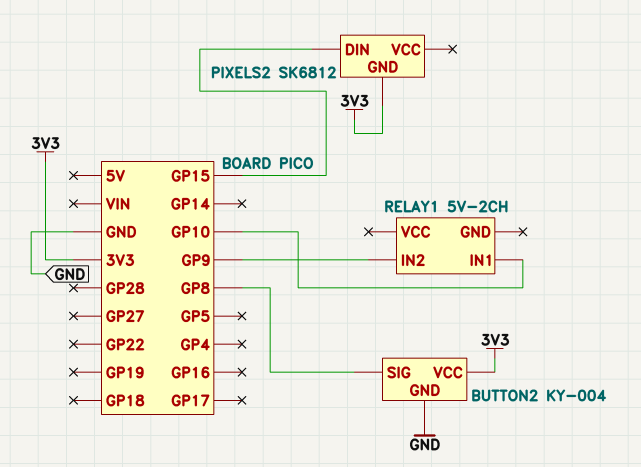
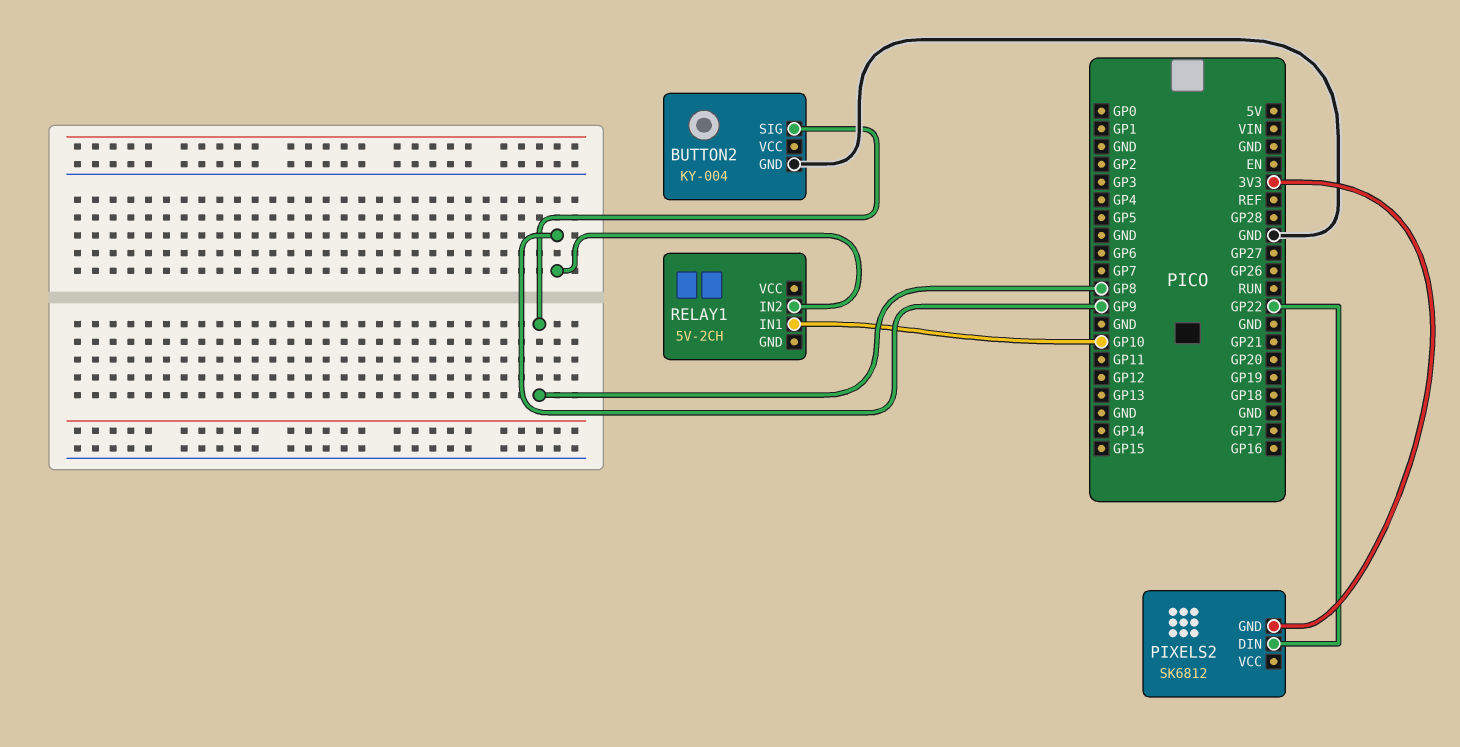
BUTTON2 pin VCC: 3V3 -> none
PIXELS2 pin DIN: GP15 -> GP22

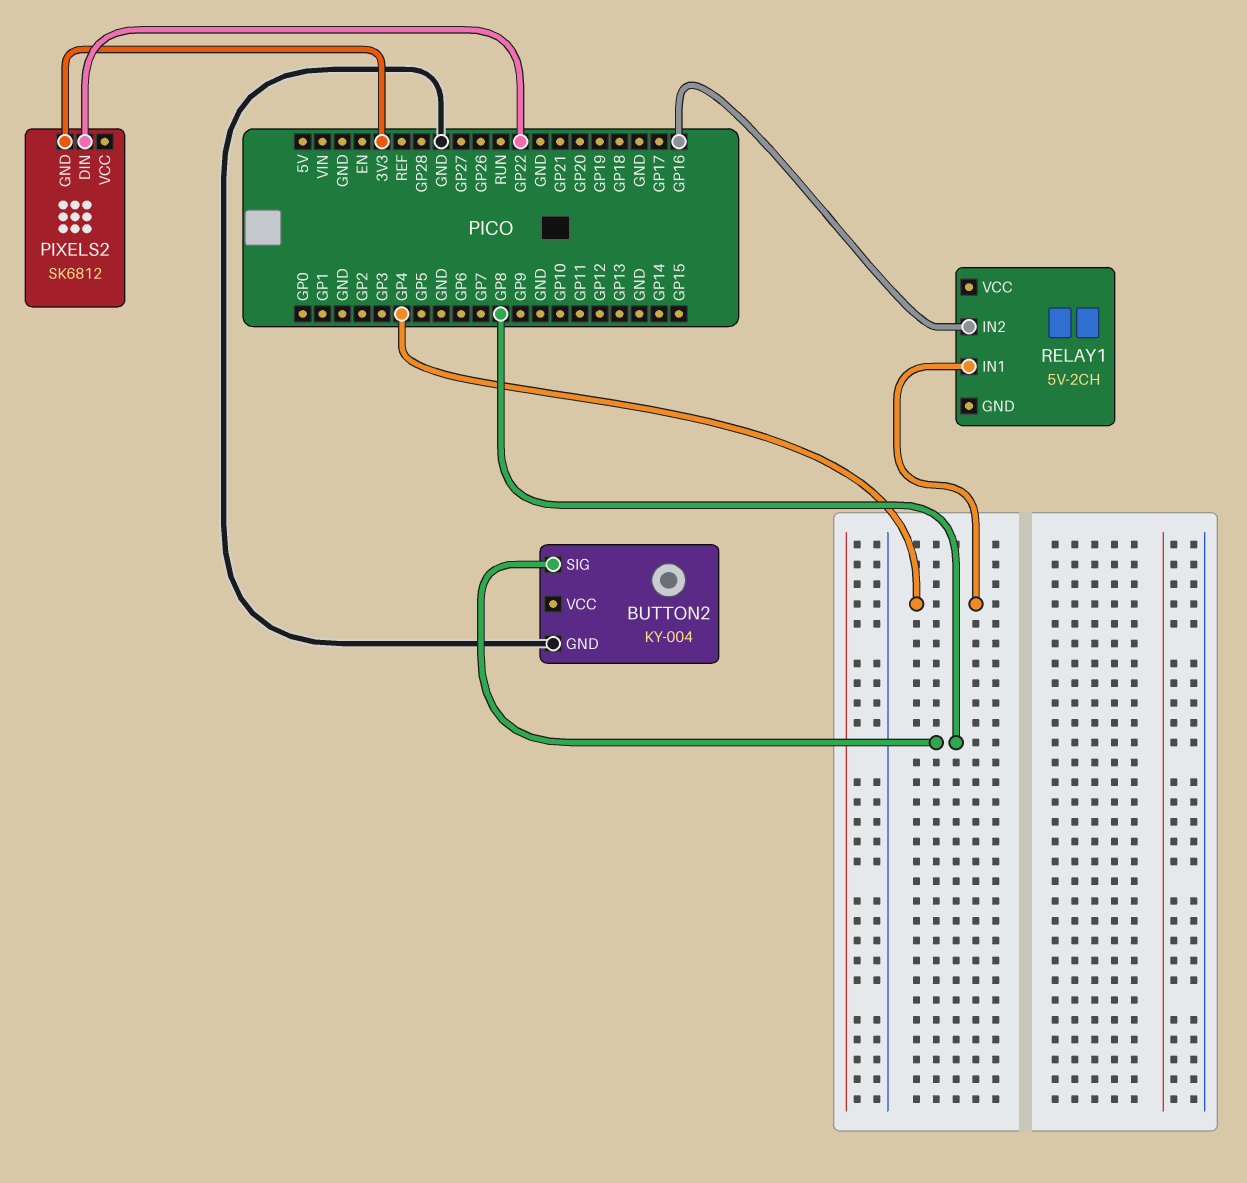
RELAY1 pin IN1: GP10 -> GP4
RELAY1 pin IN2: GP9 -> GP16

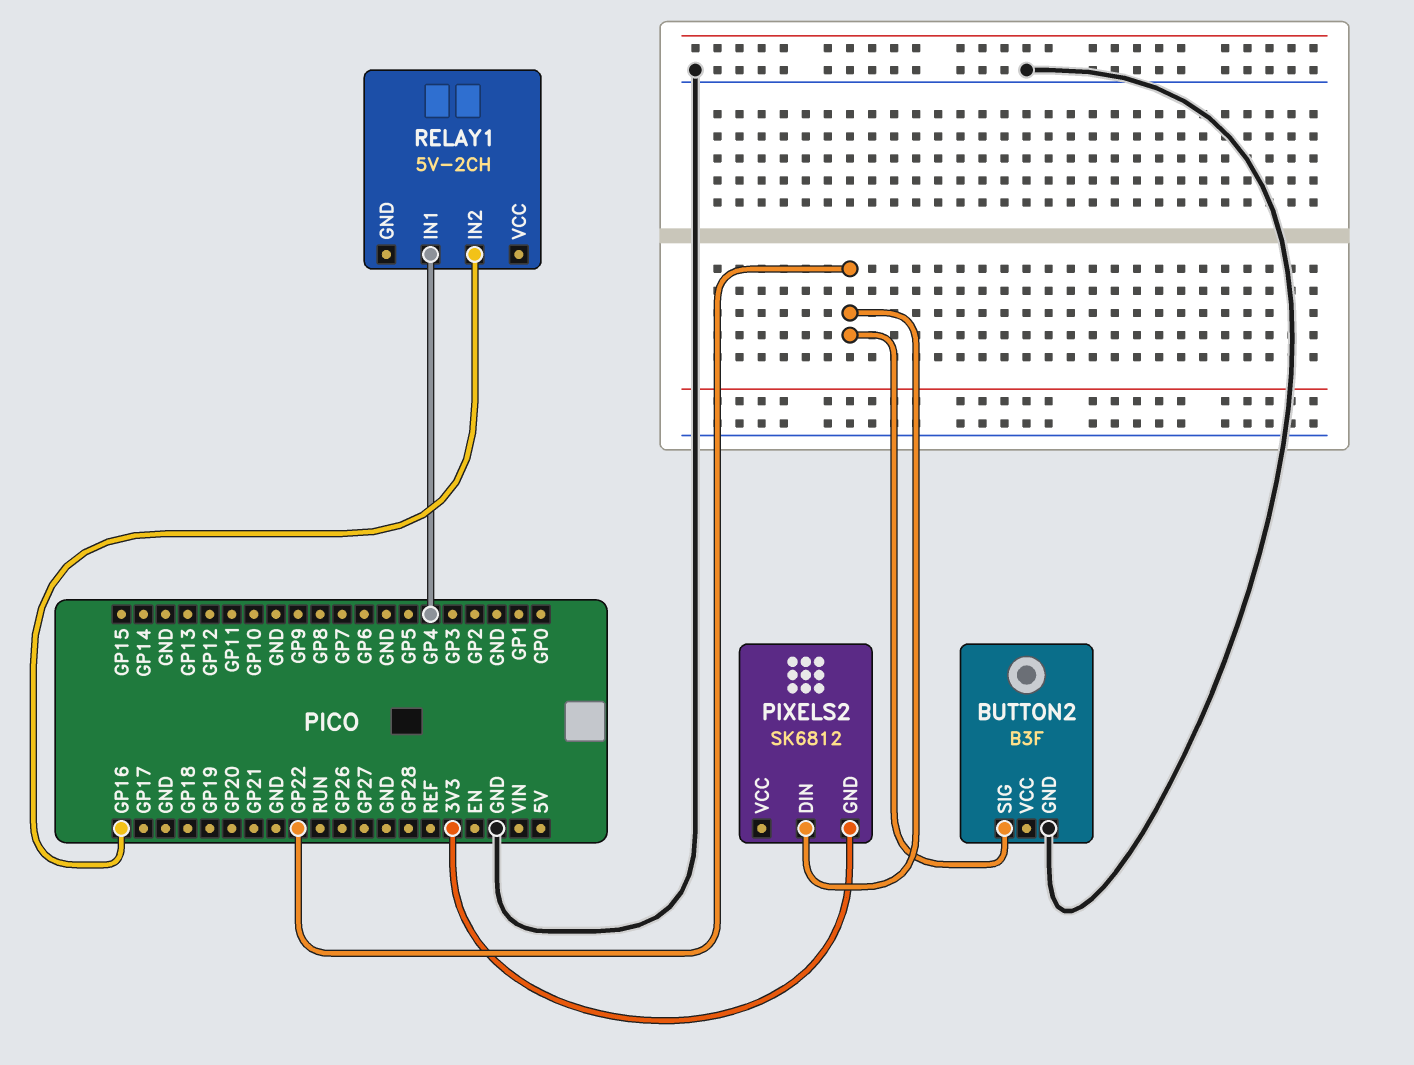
BUTTON2: KY-004 -> B3F
BUTTON2 pin SIG: GP8 -> GP22

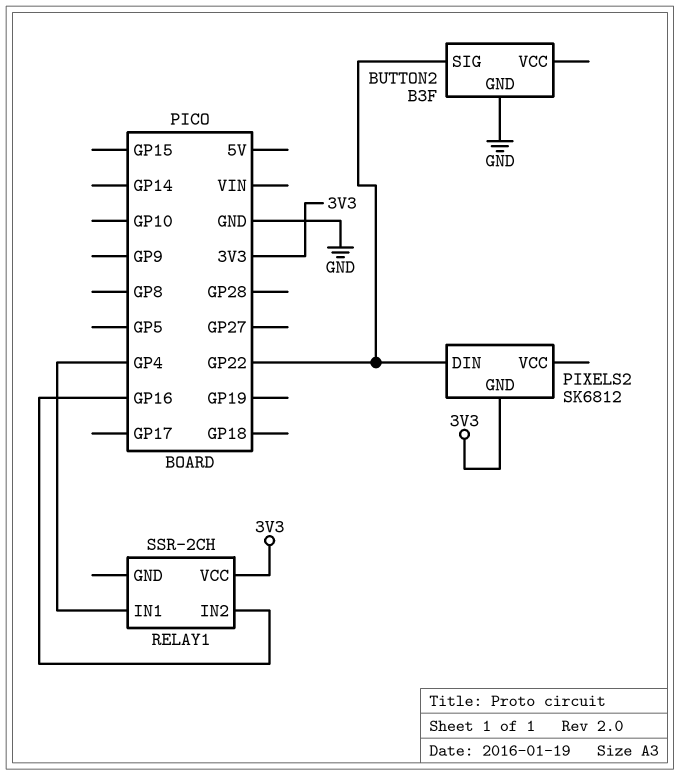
RELAY1: 5V-2CH -> SSR-2CH
RELAY1 pin VCC: none -> 3V3

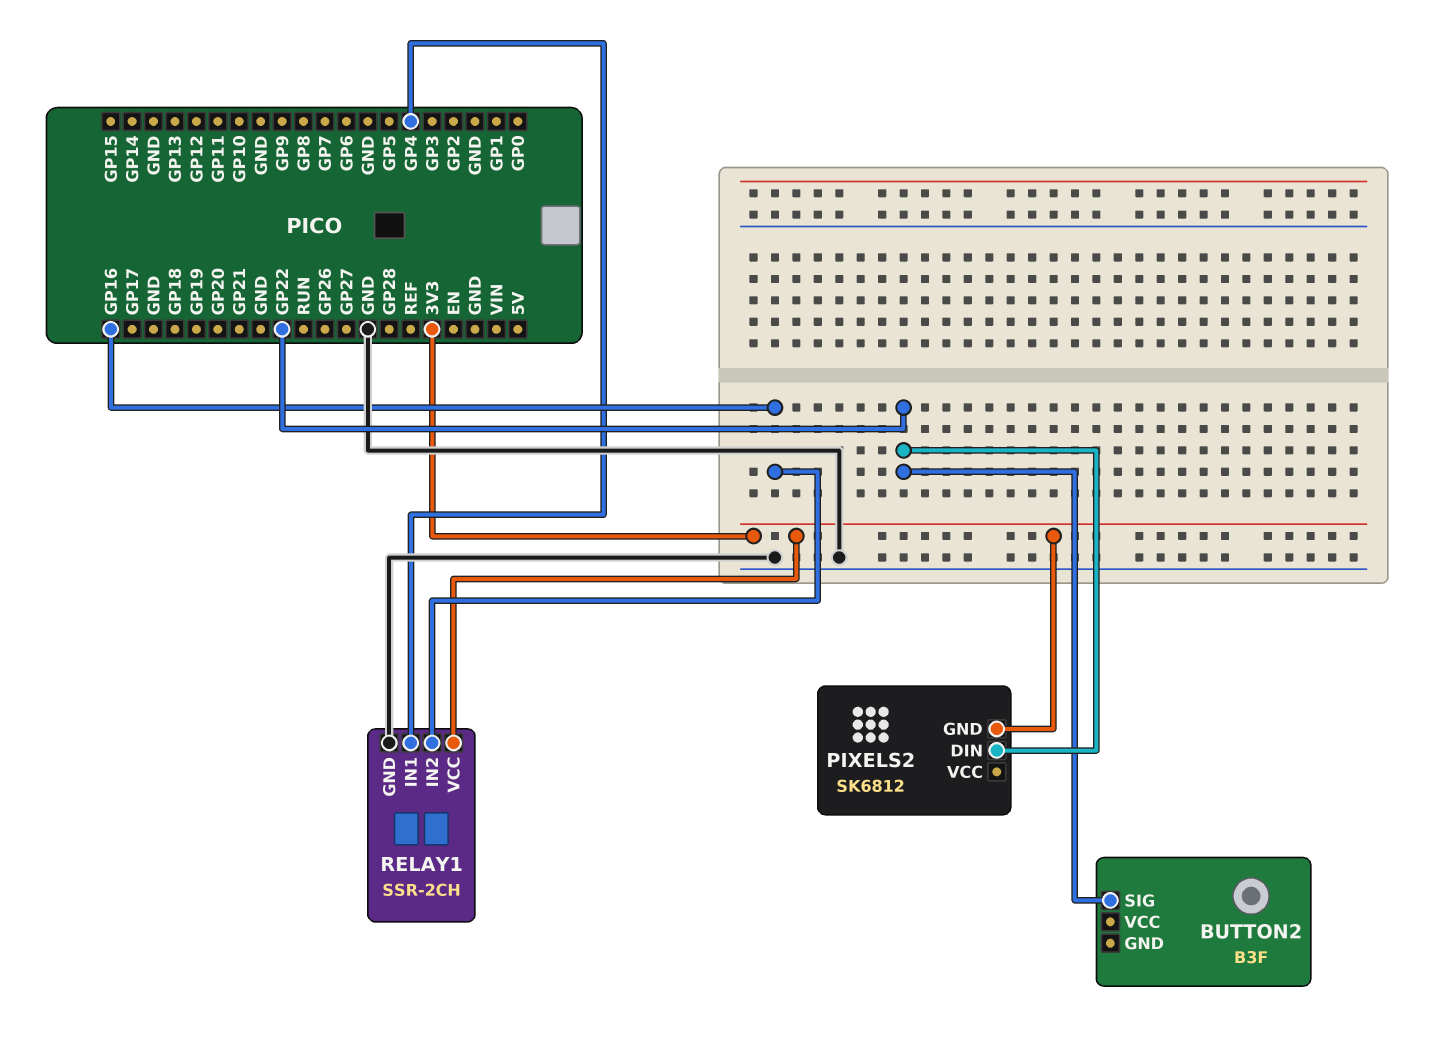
BUTTON2 pin GND: GND -> none
RELAY1 pin GND: none -> GND

